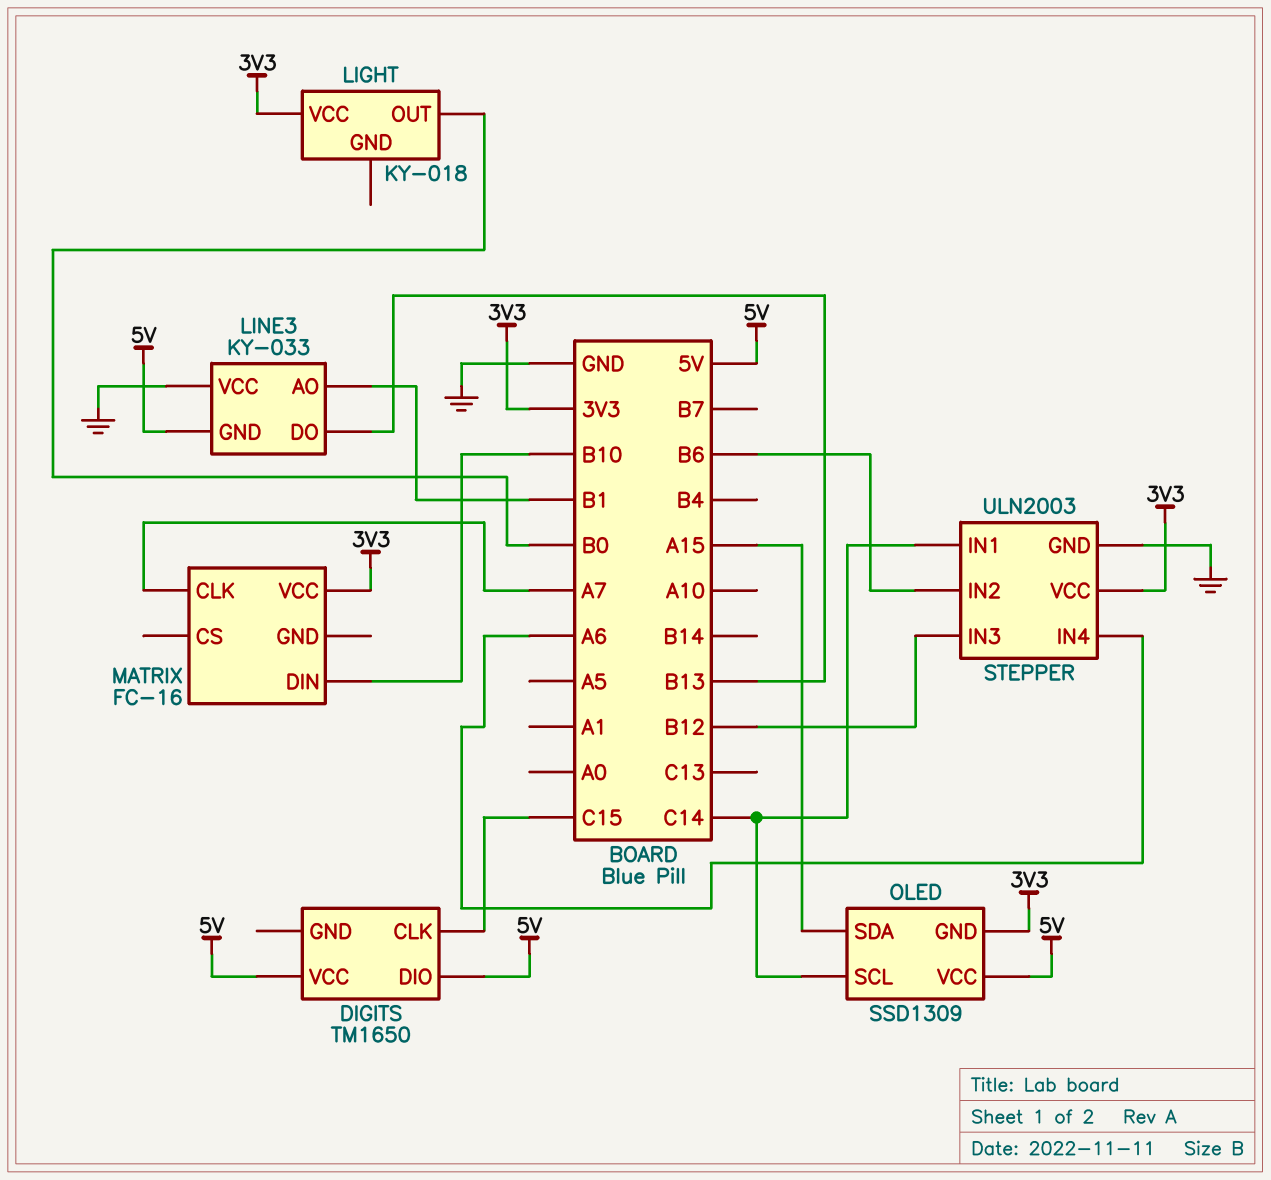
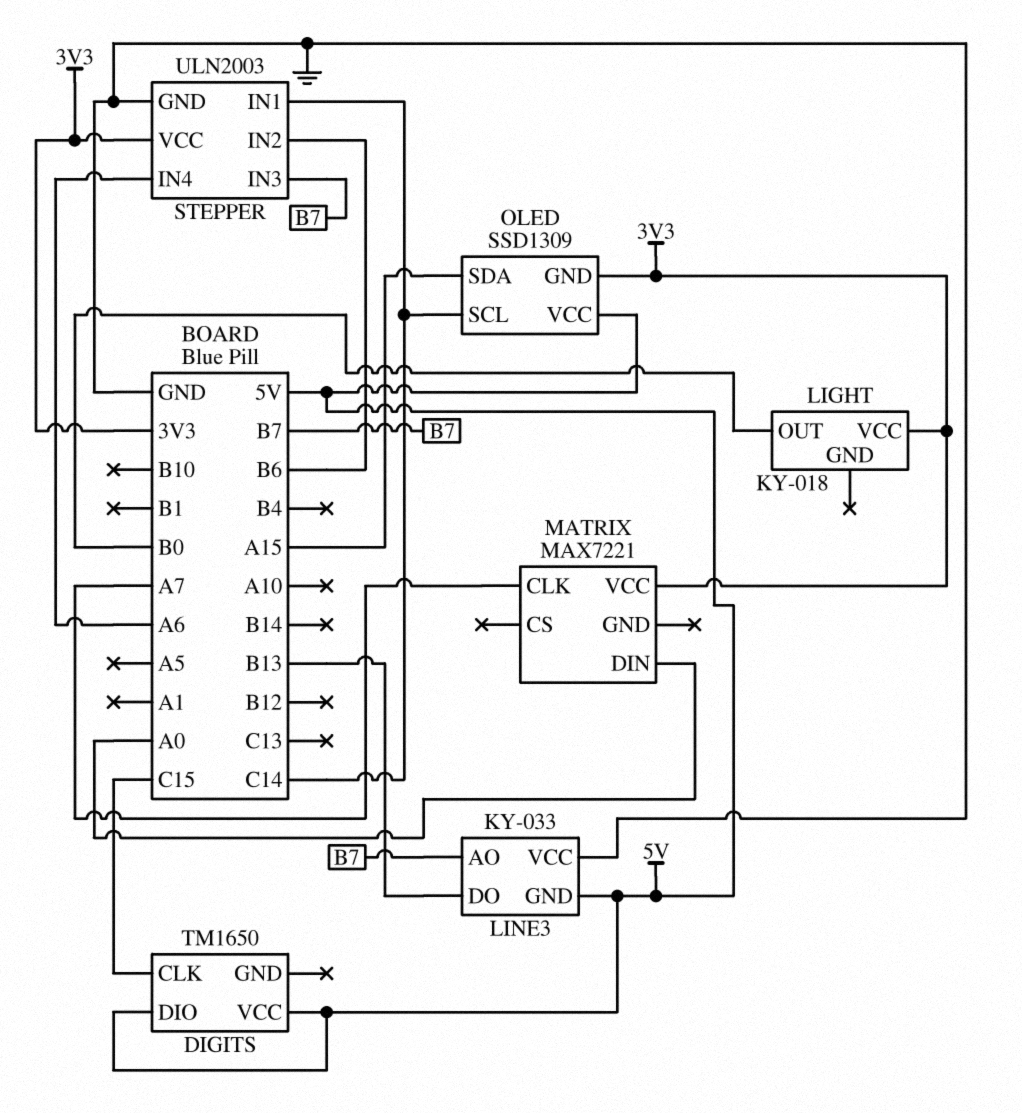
LINE3 pin AO: B1 -> B7
MATRIX: FC-16 -> MAX7221
MATRIX pin DIN: B10 -> A0
STEPPER pin IN3: B12 -> B7

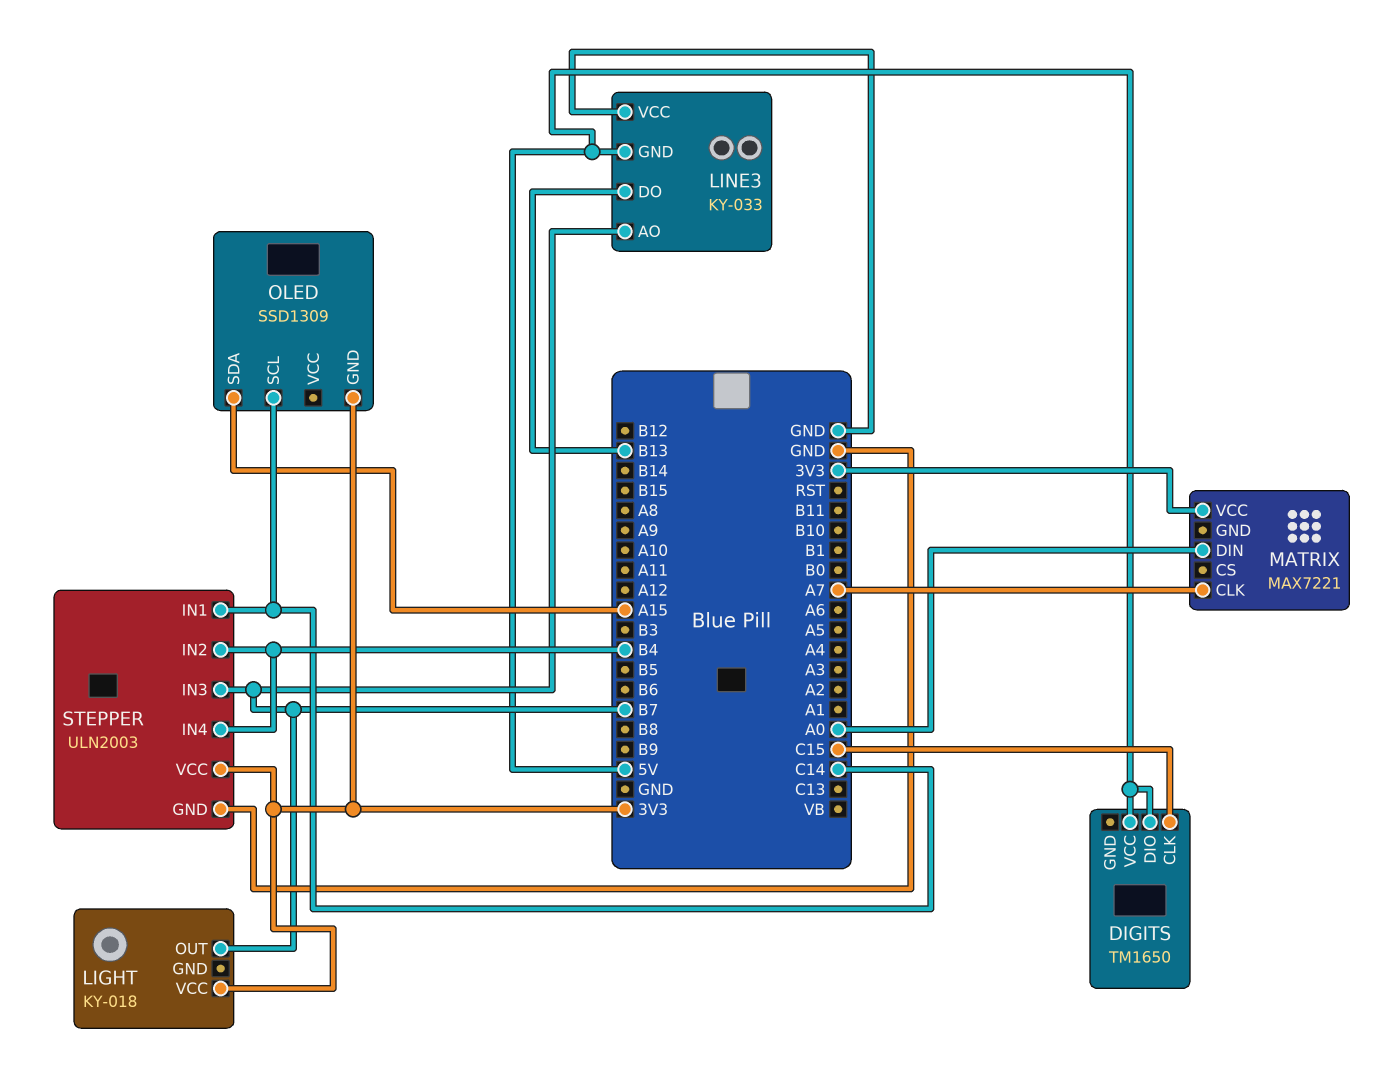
LIGHT pin OUT: B0 -> B7
OLED pin VCC: 5V -> none
STEPPER pin IN2: B6 -> B4
STEPPER pin IN4: A6 -> B4

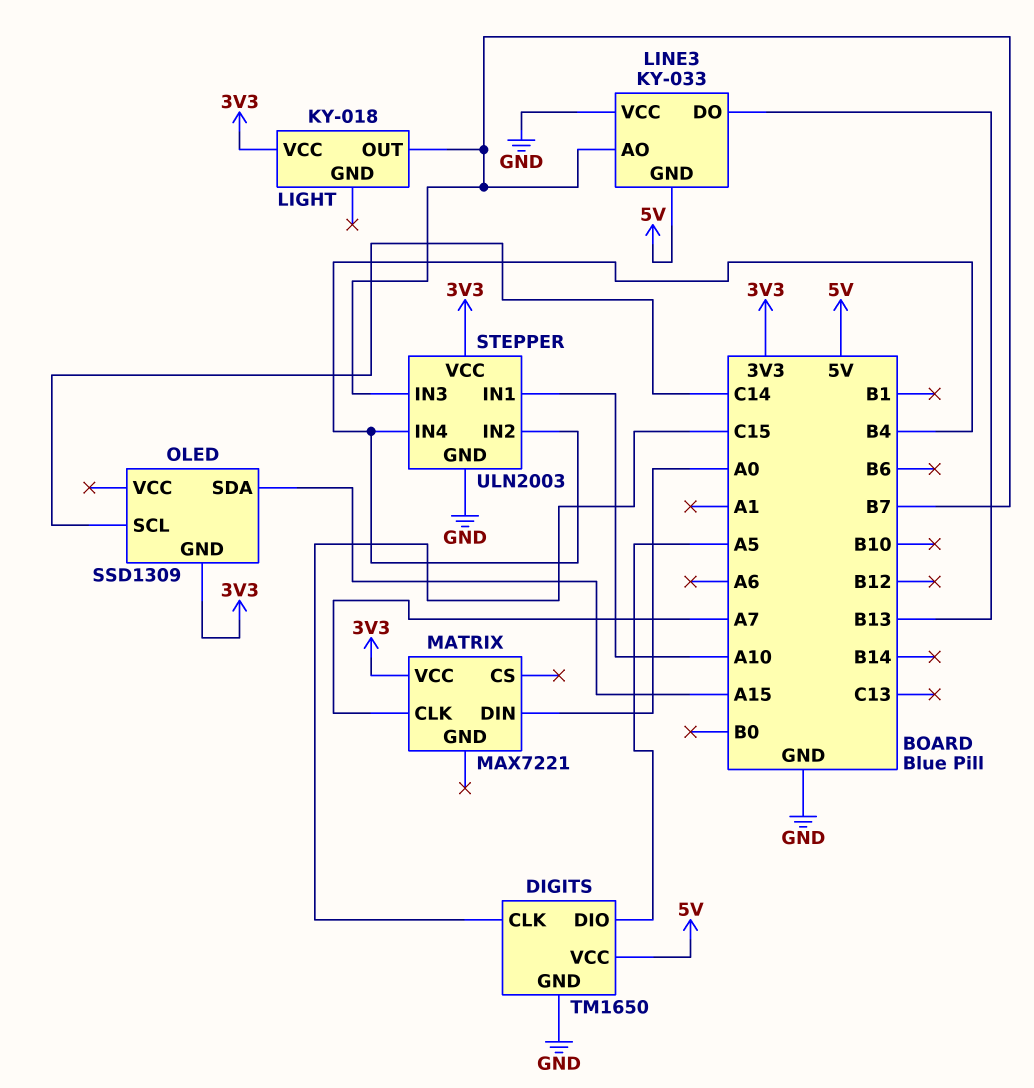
DIGITS pin DIO: 5V -> A5
DIGITS pin GND: none -> GND
STEPPER pin IN1: C14 -> A10

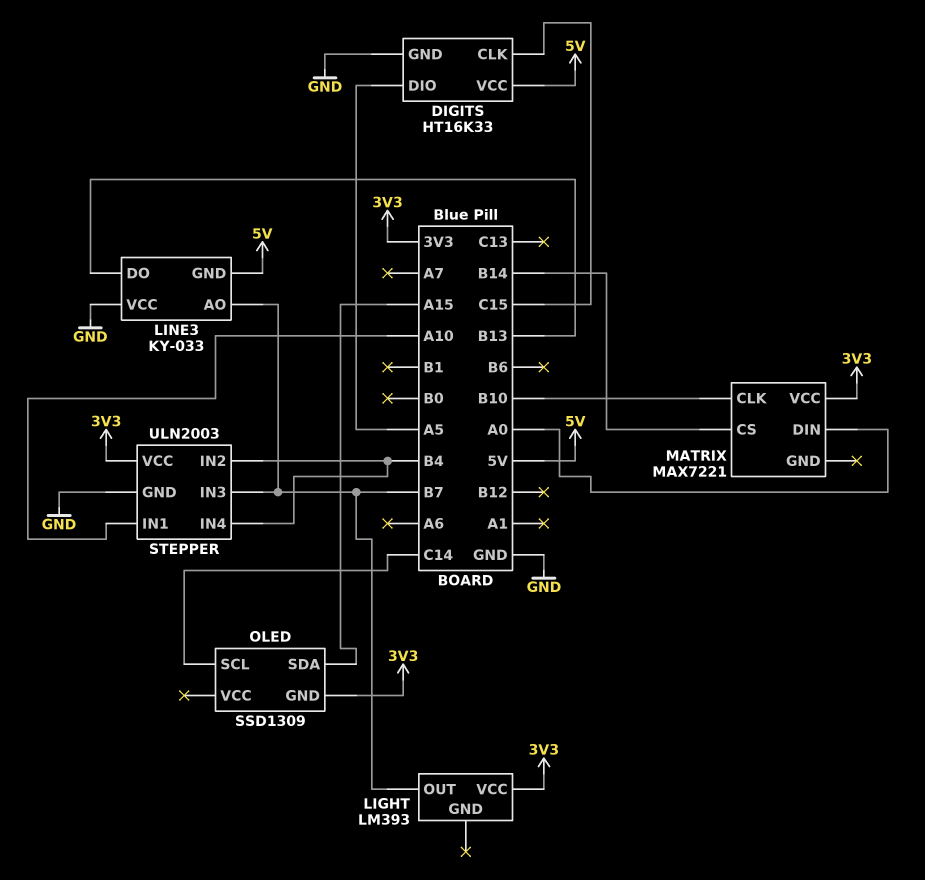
DIGITS: TM1650 -> HT16K33
LIGHT: KY-018 -> LM393
MATRIX pin CLK: A7 -> B10
MATRIX pin CS: none -> B14

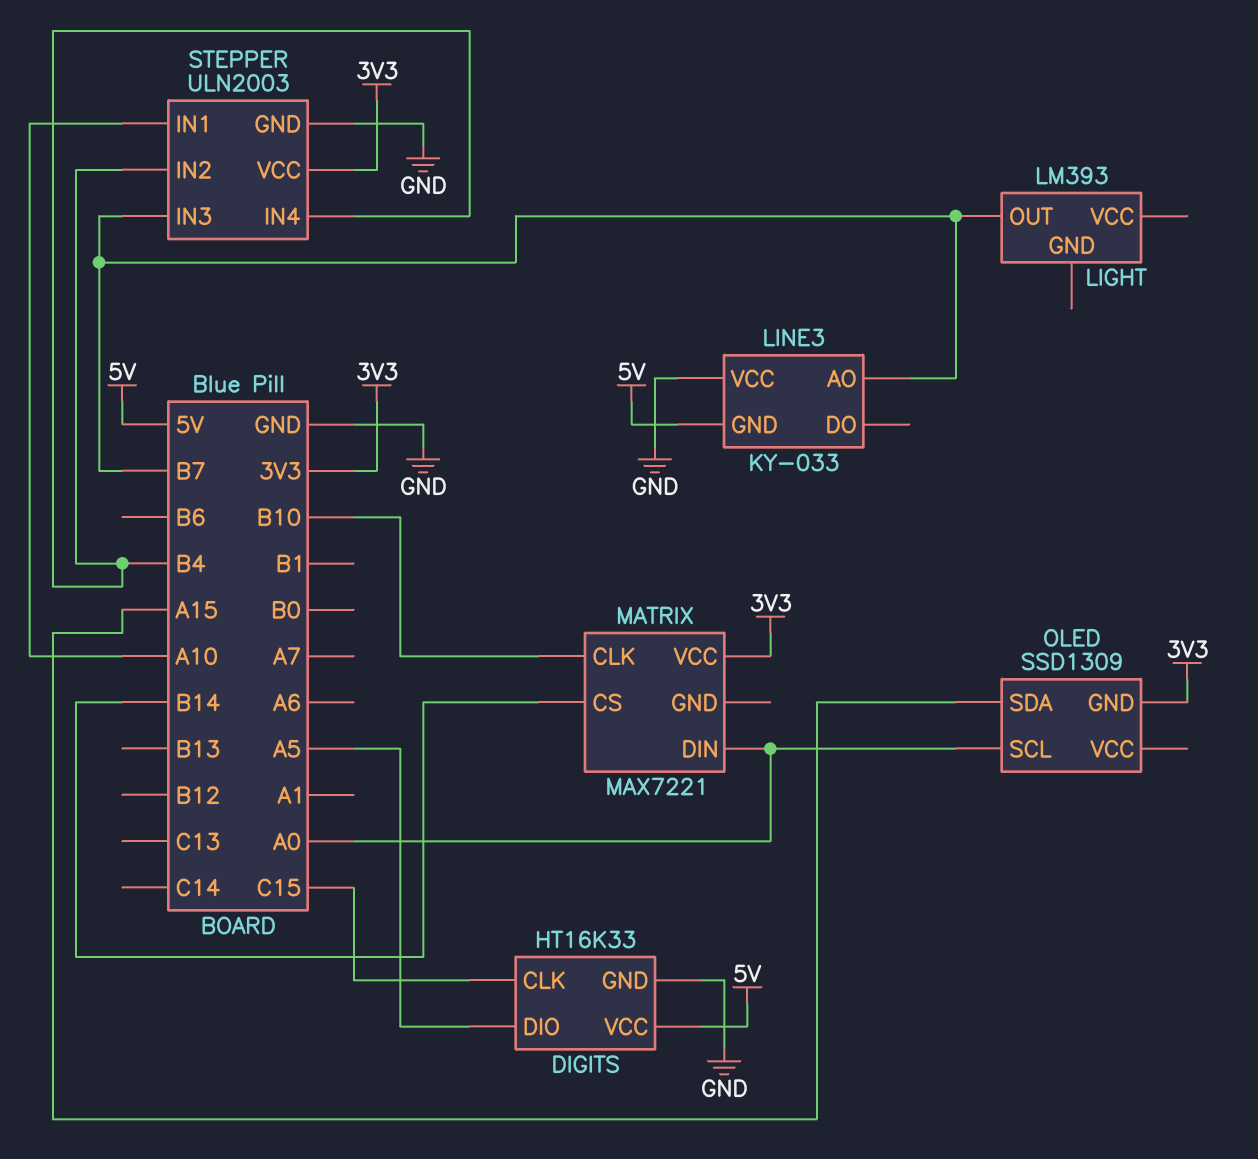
LIGHT pin VCC: 3V3 -> none
LINE3 pin DO: B13 -> none
OLED pin SCL: C14 -> A0

